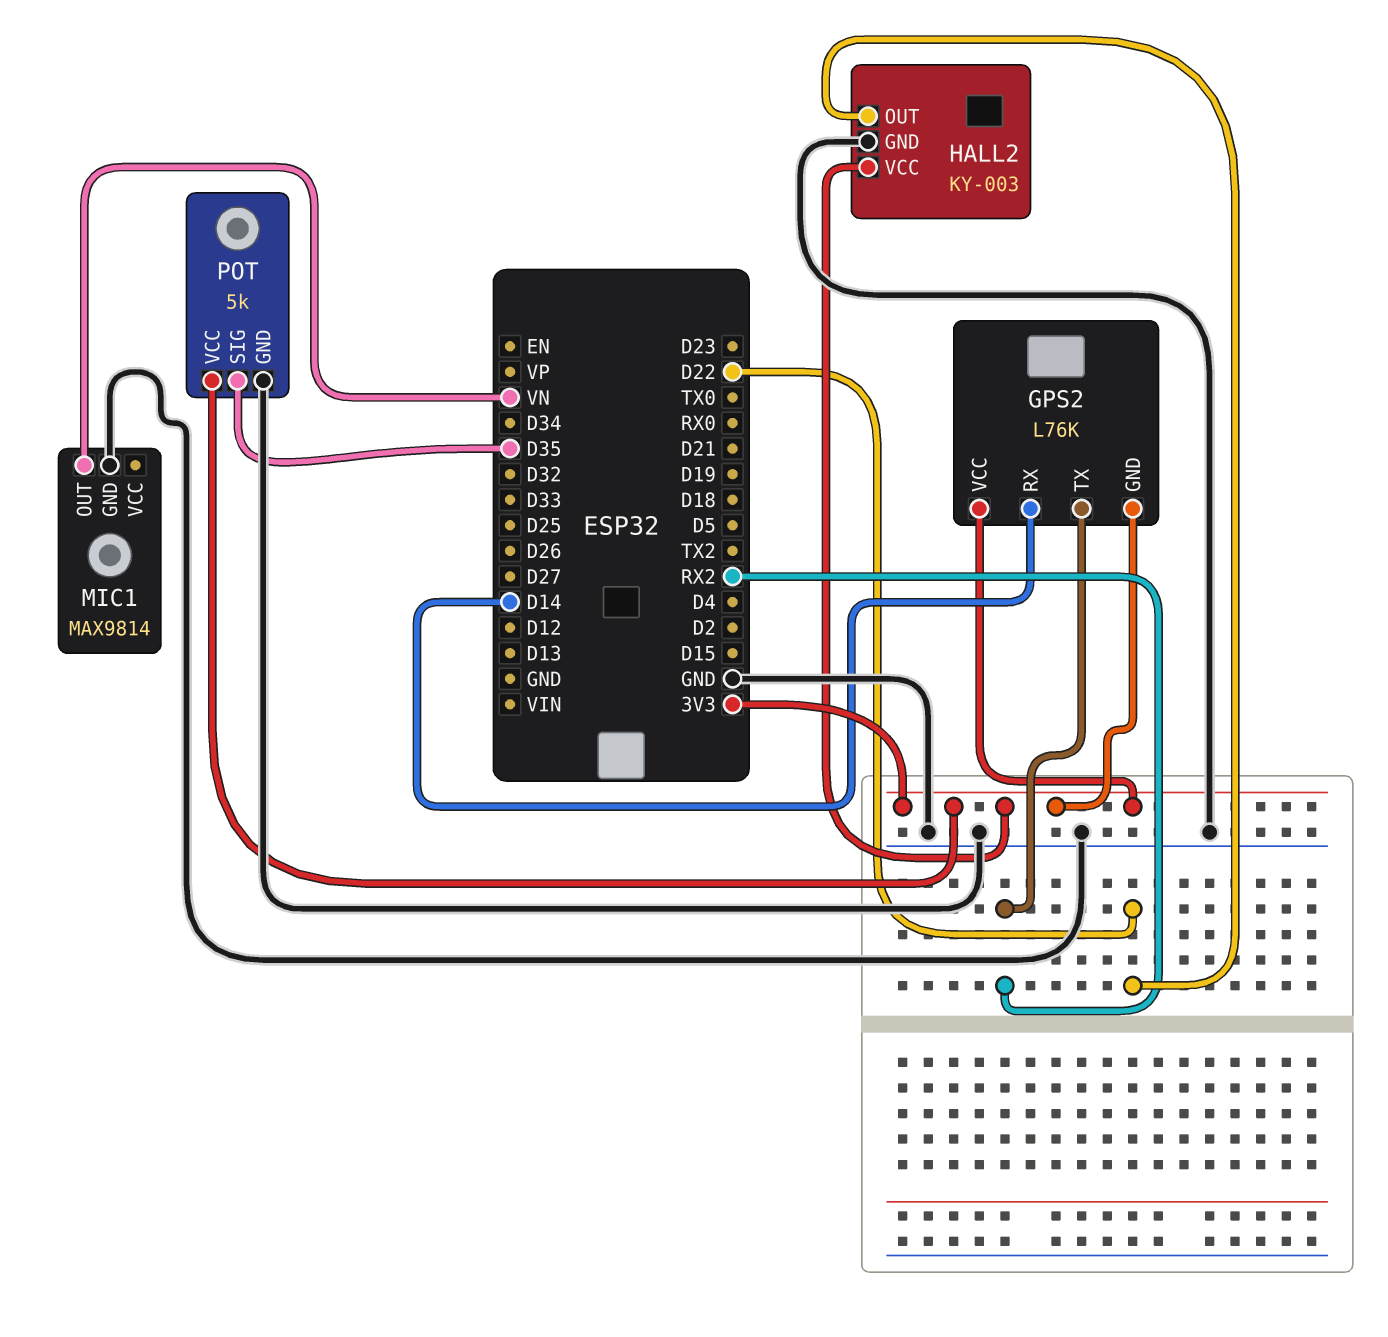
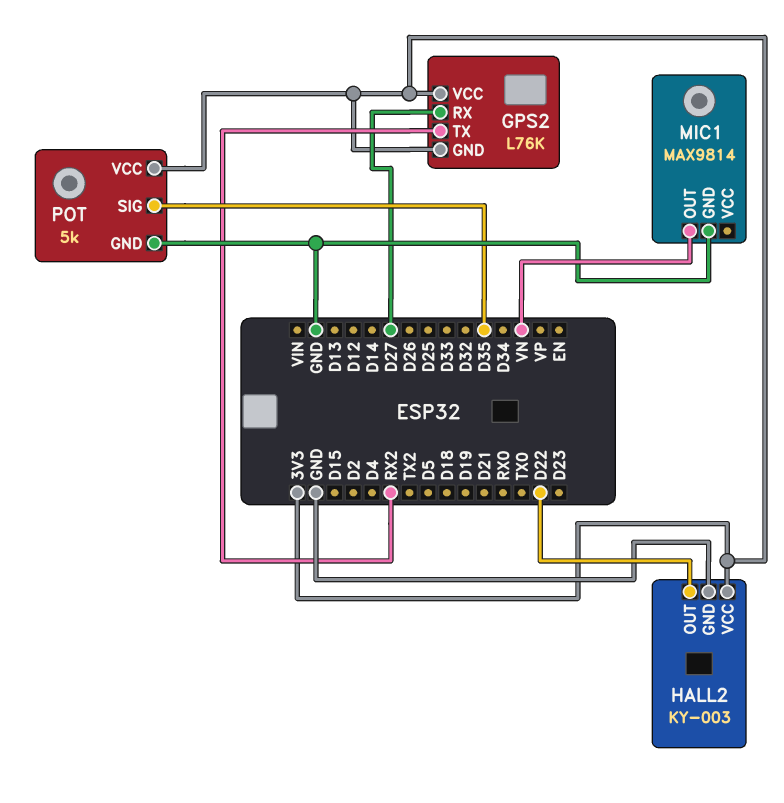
GPS2 pin RX: D14 -> D27

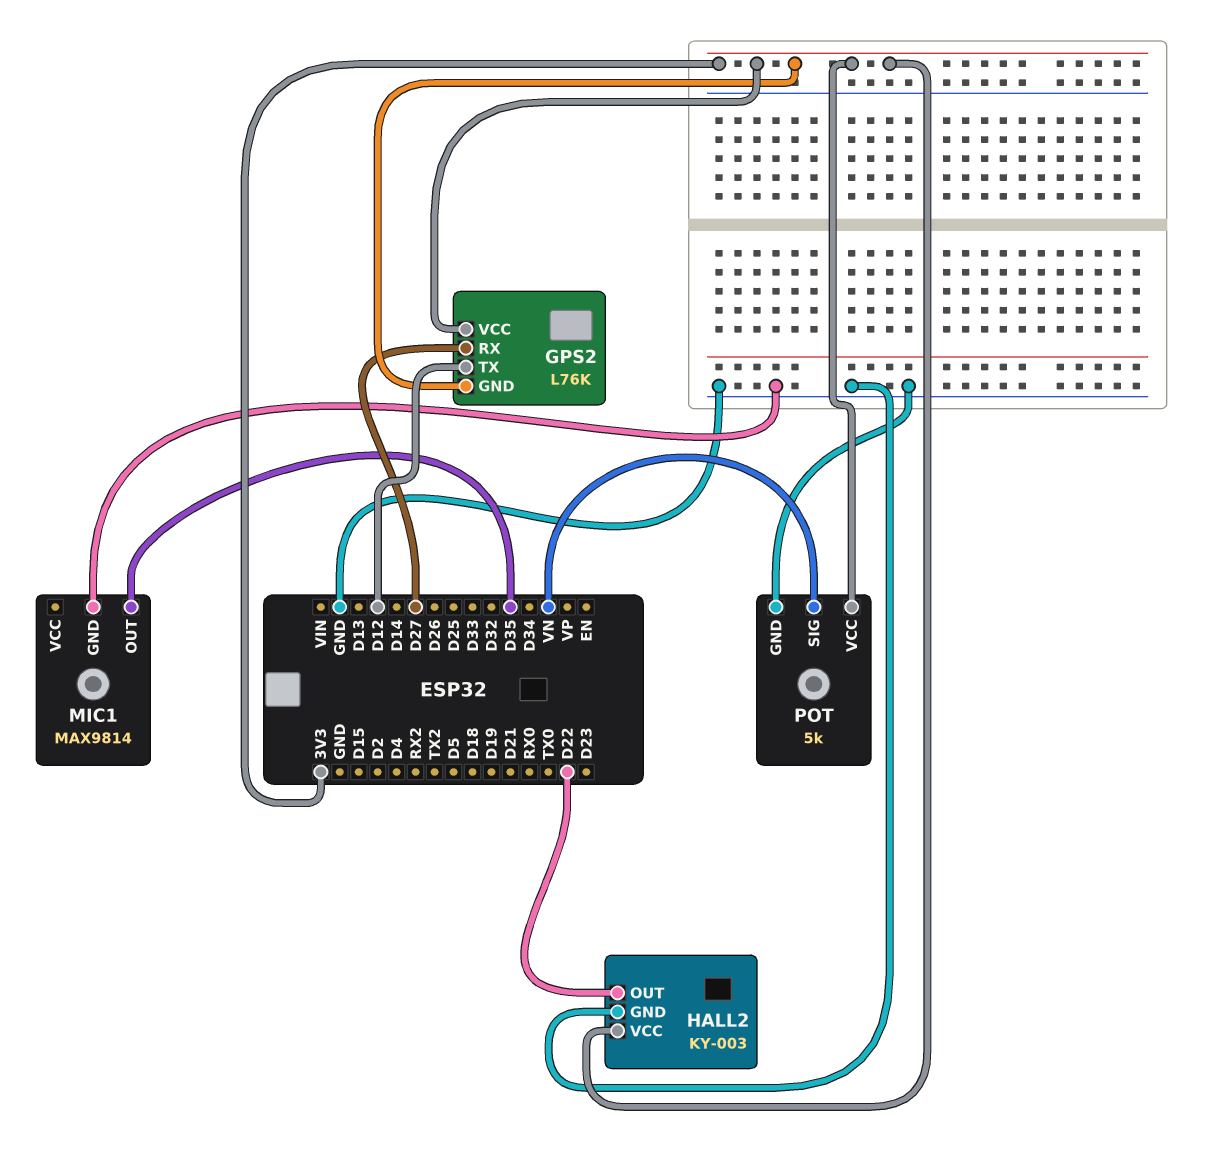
GPS2 pin TX: RX2 -> D12
MIC1 pin OUT: VN -> D35
POT pin SIG: D35 -> VN

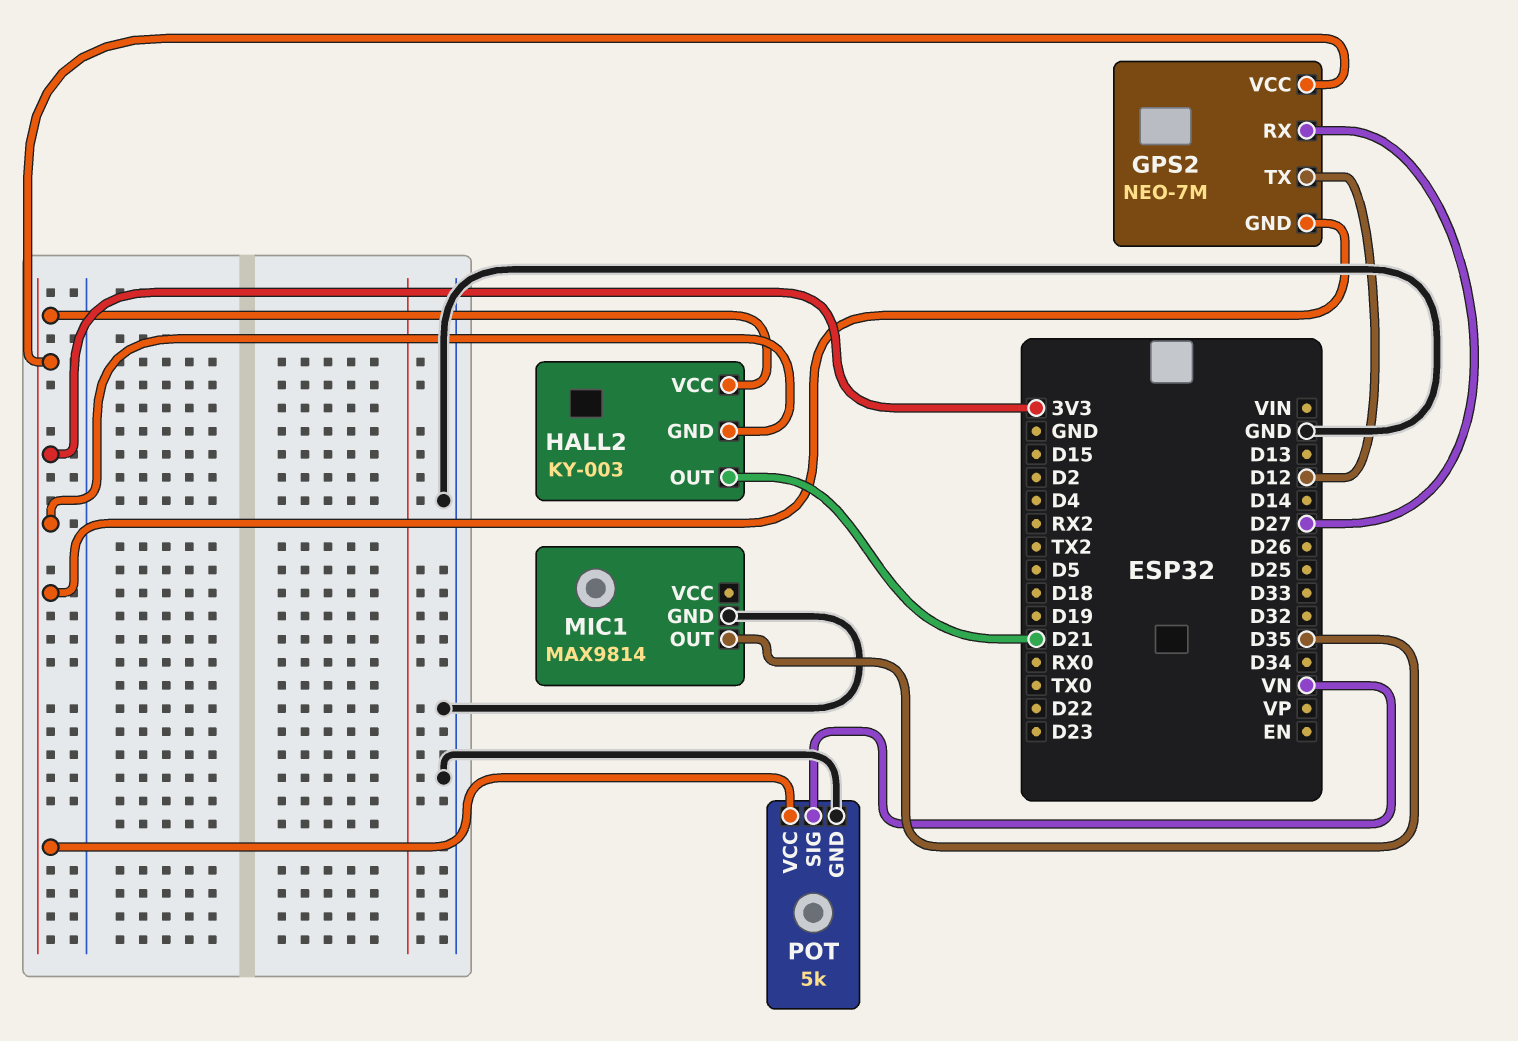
GPS2: L76K -> NEO-7M
HALL2 pin GND: GND -> 3V3
HALL2 pin OUT: D22 -> D21

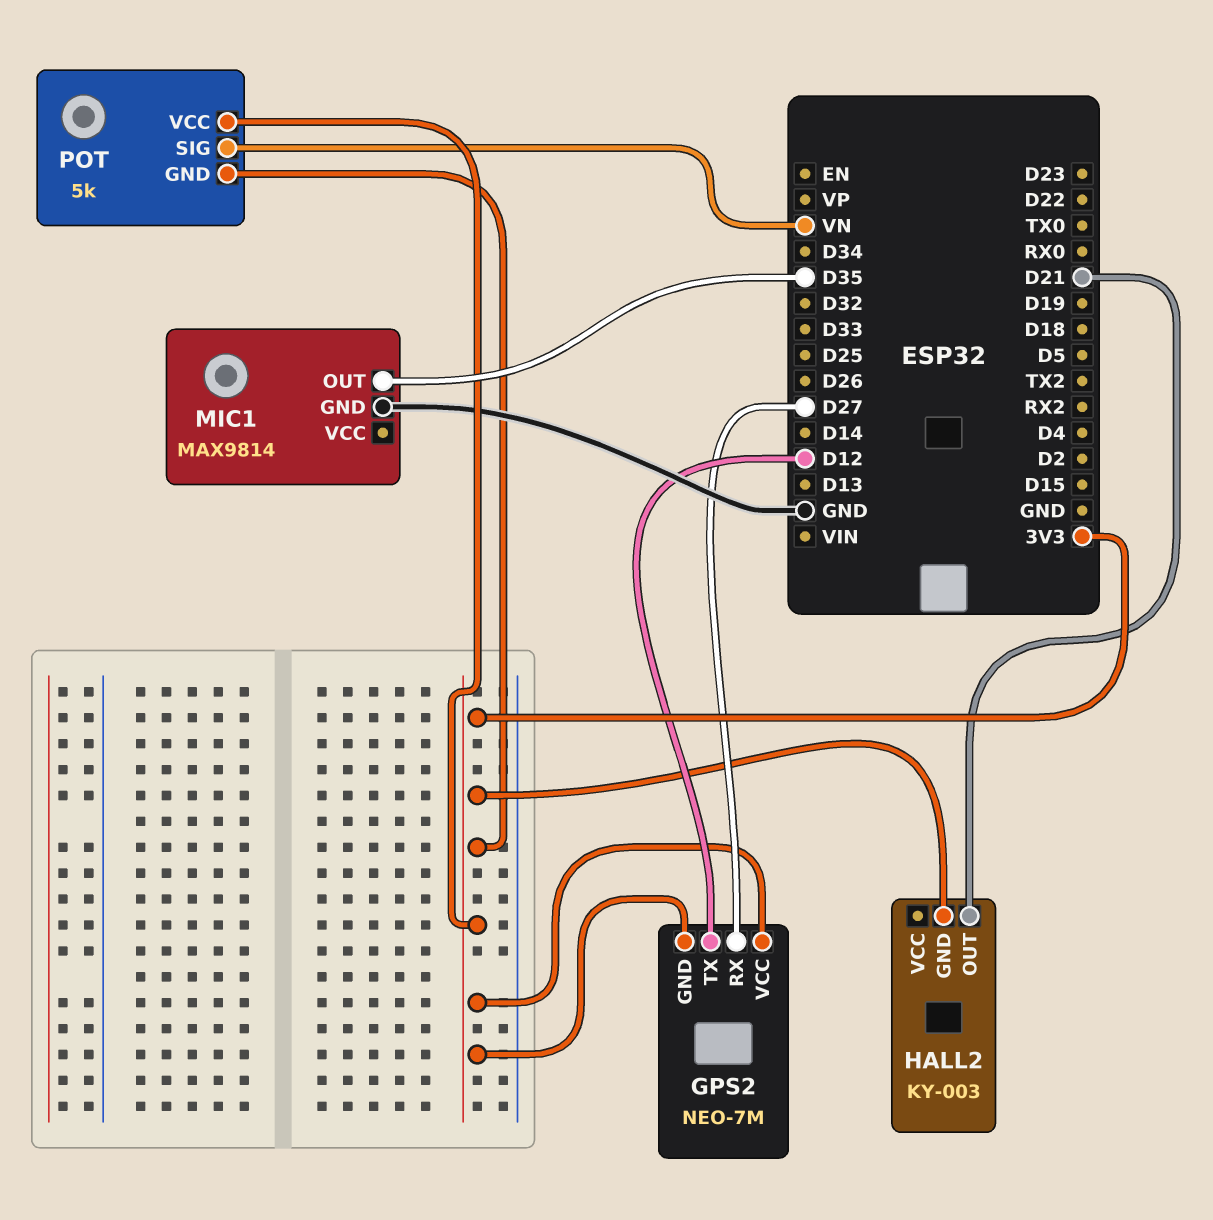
HALL2 pin VCC: 3V3 -> none
POT pin GND: GND -> 3V3

